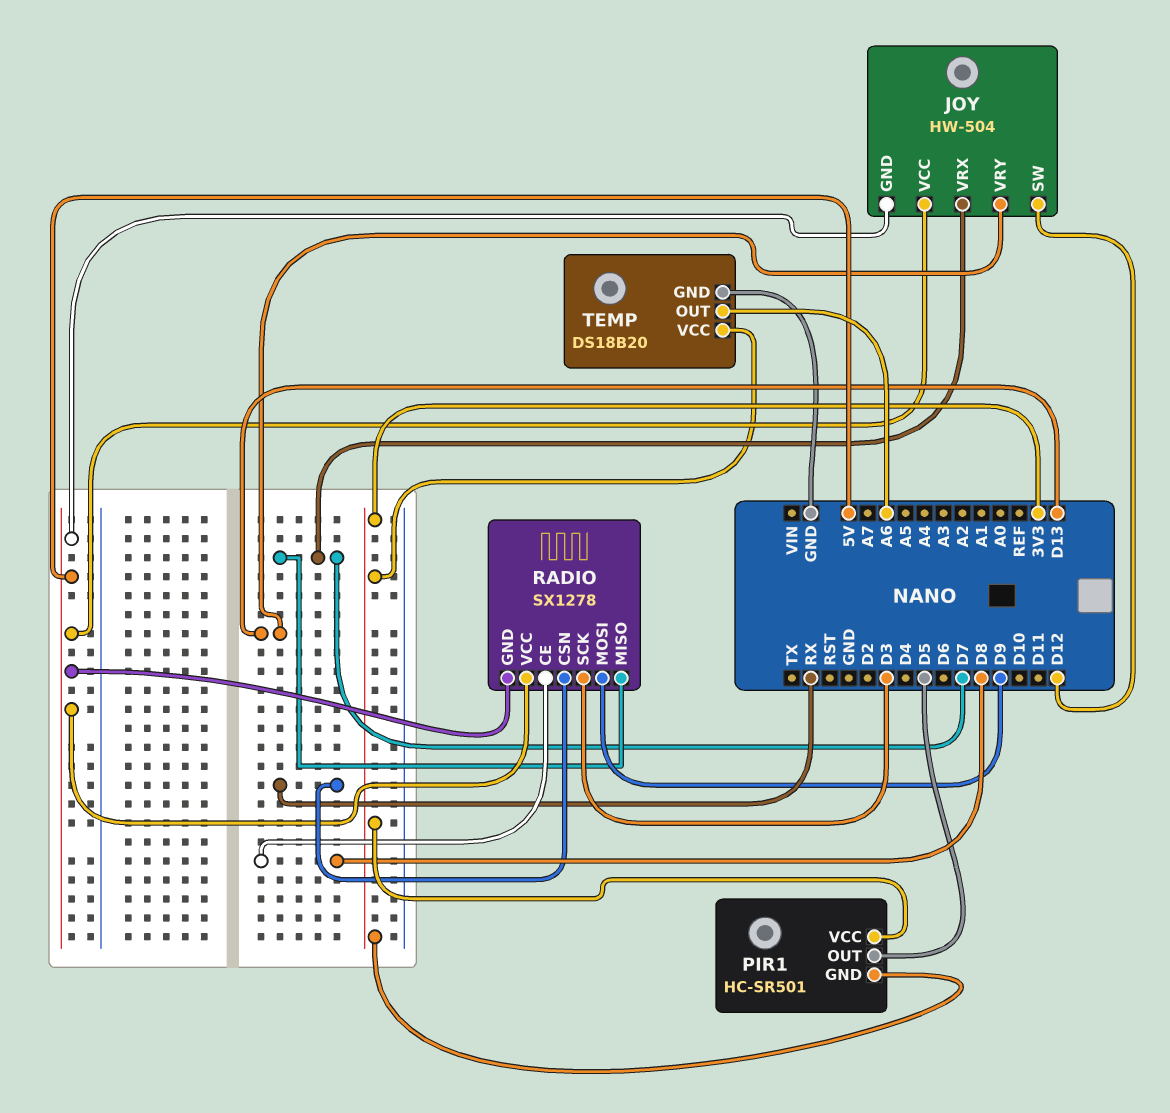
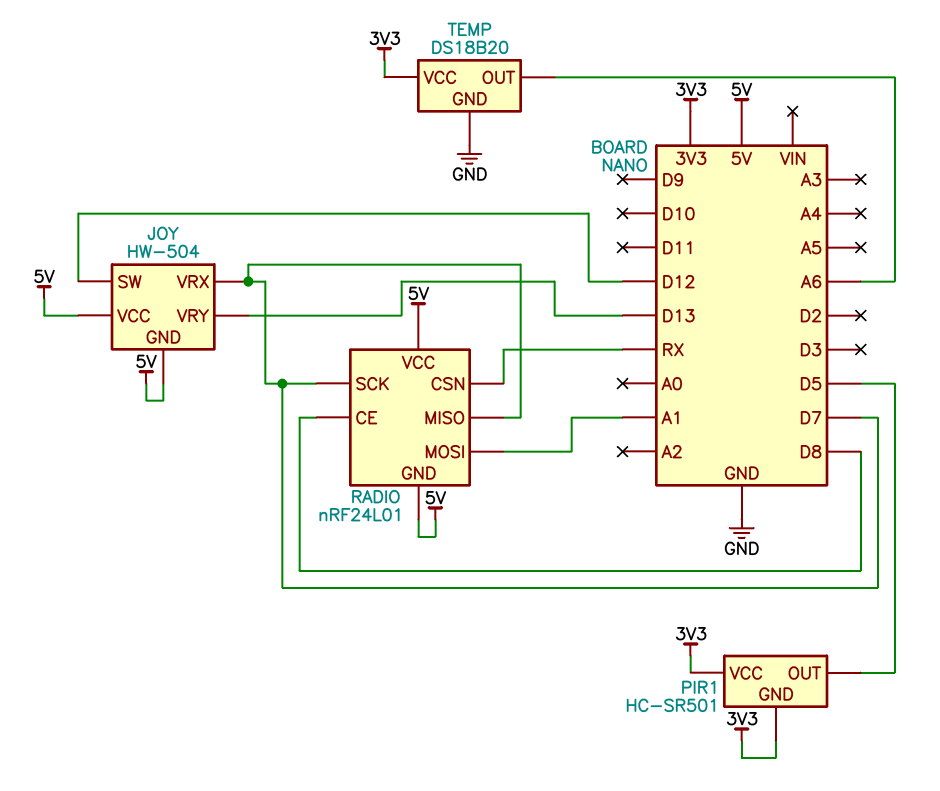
RADIO: SX1278 -> nRF24L01
RADIO pin MOSI: D9 -> A1
RADIO pin SCK: D3 -> D7

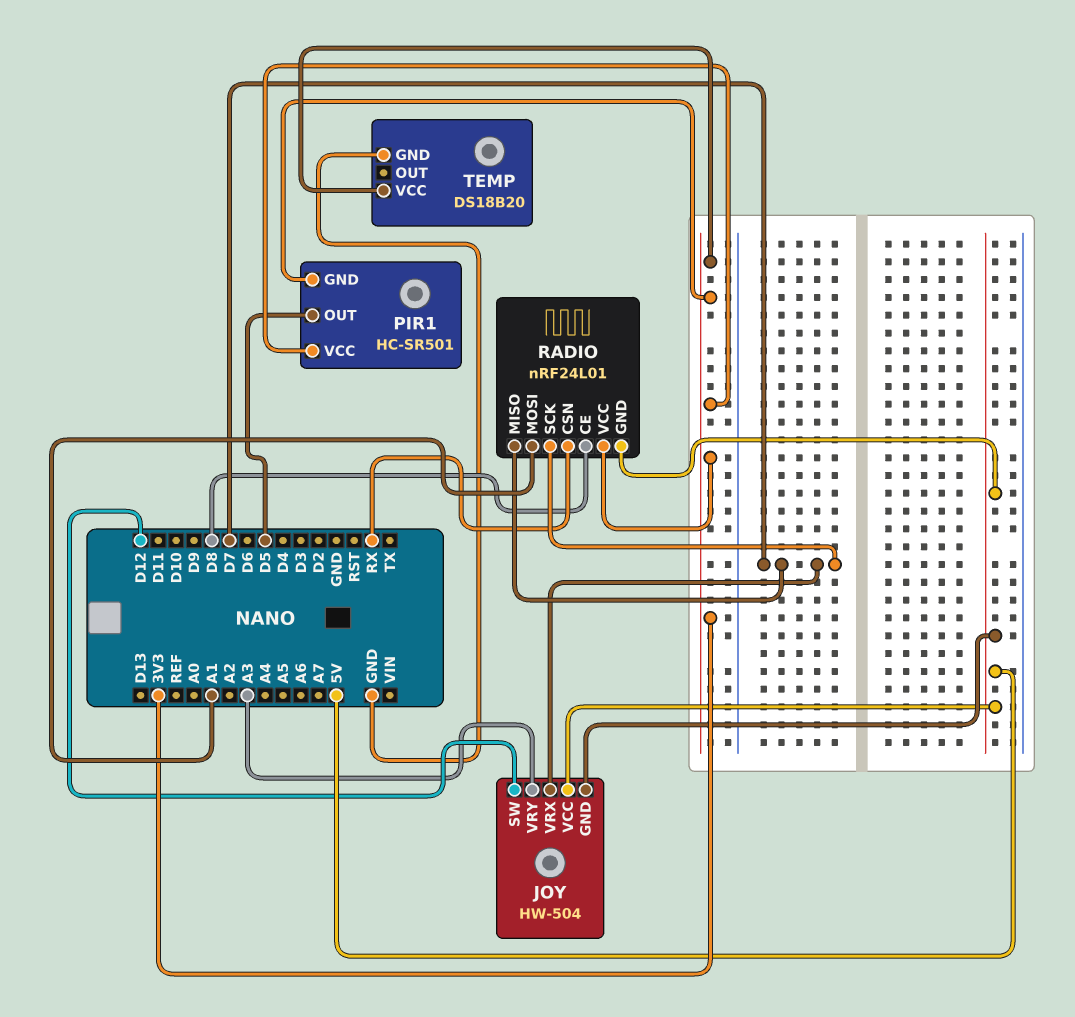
JOY pin VRY: D13 -> A3
RADIO pin VCC: 5V -> 3V3
TEMP pin OUT: A6 -> none

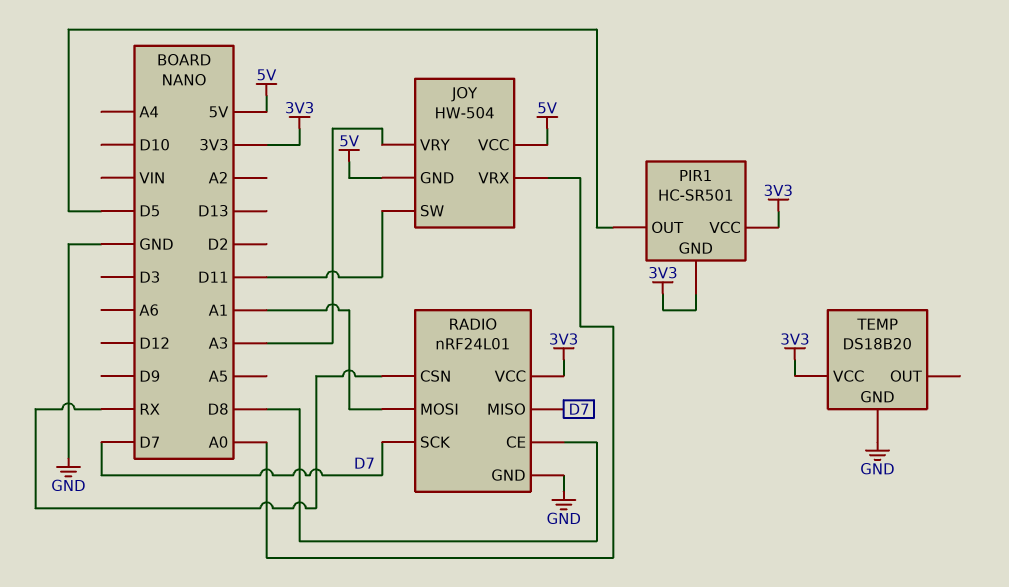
JOY pin SW: D12 -> D11
JOY pin VRX: D7 -> A0
RADIO pin GND: 5V -> GND

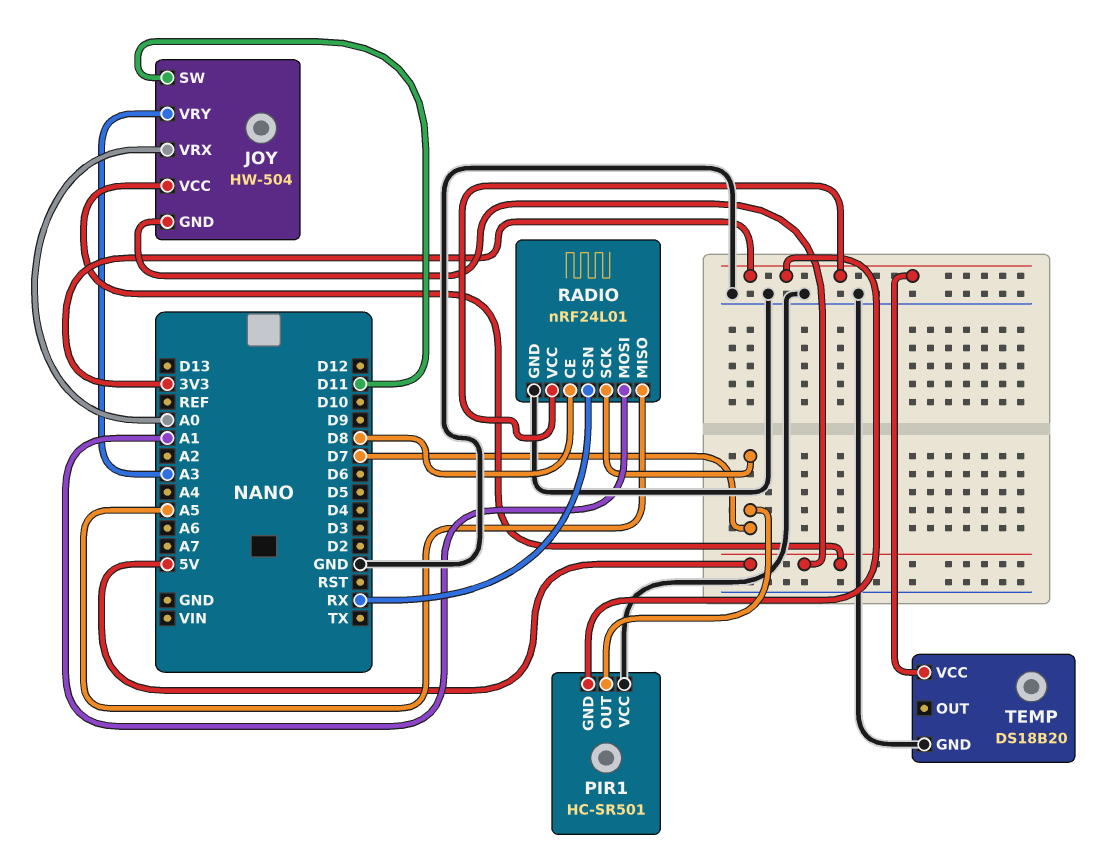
PIR1 pin OUT: D5 -> D7
PIR1 pin VCC: 3V3 -> GND
RADIO pin MISO: D7 -> A5

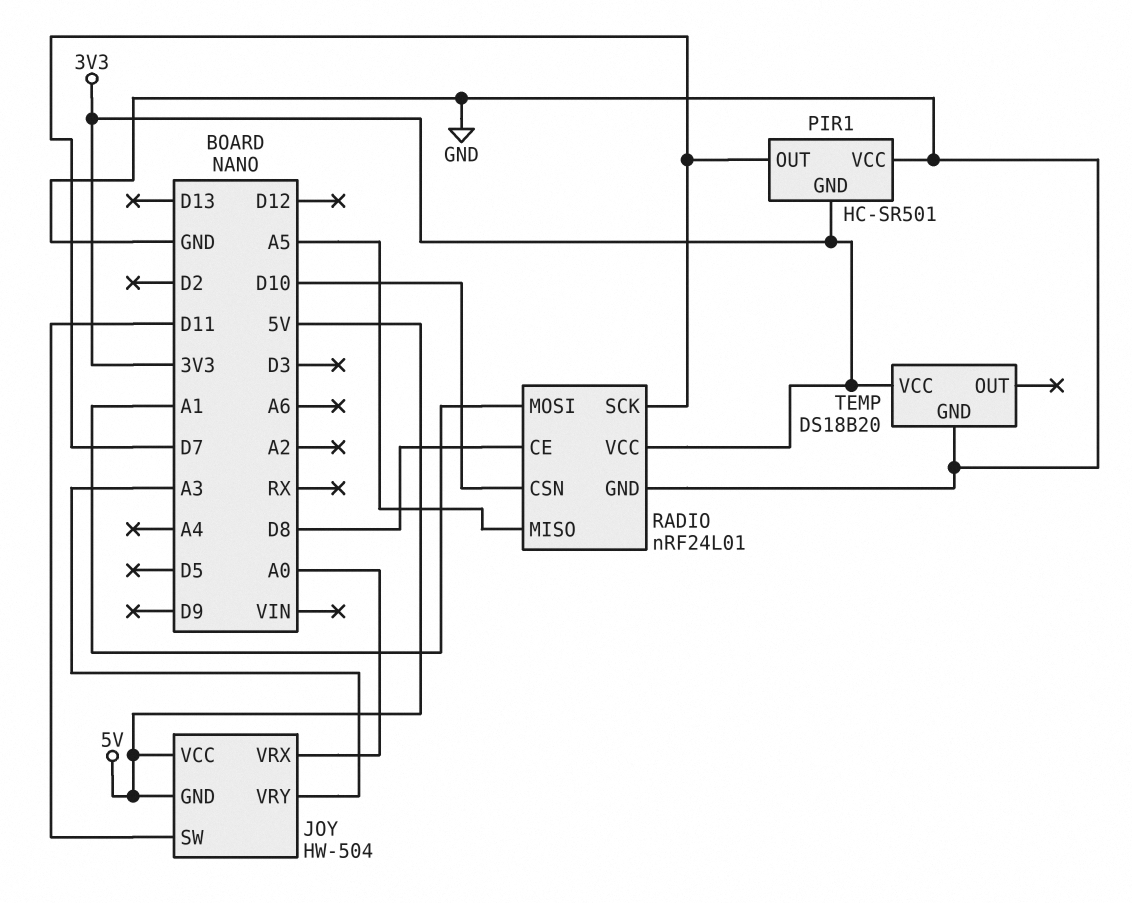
RADIO pin CSN: RX -> D10

